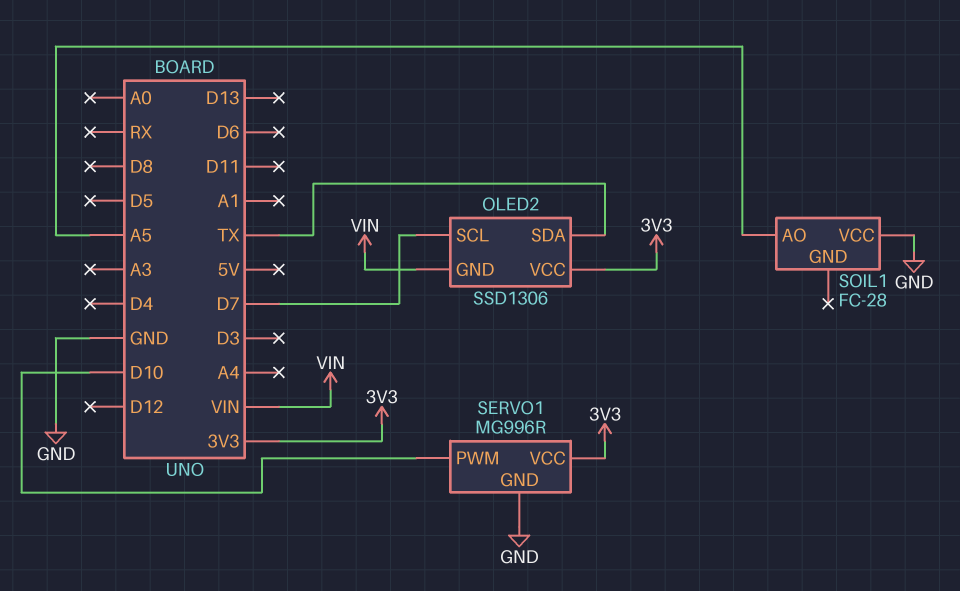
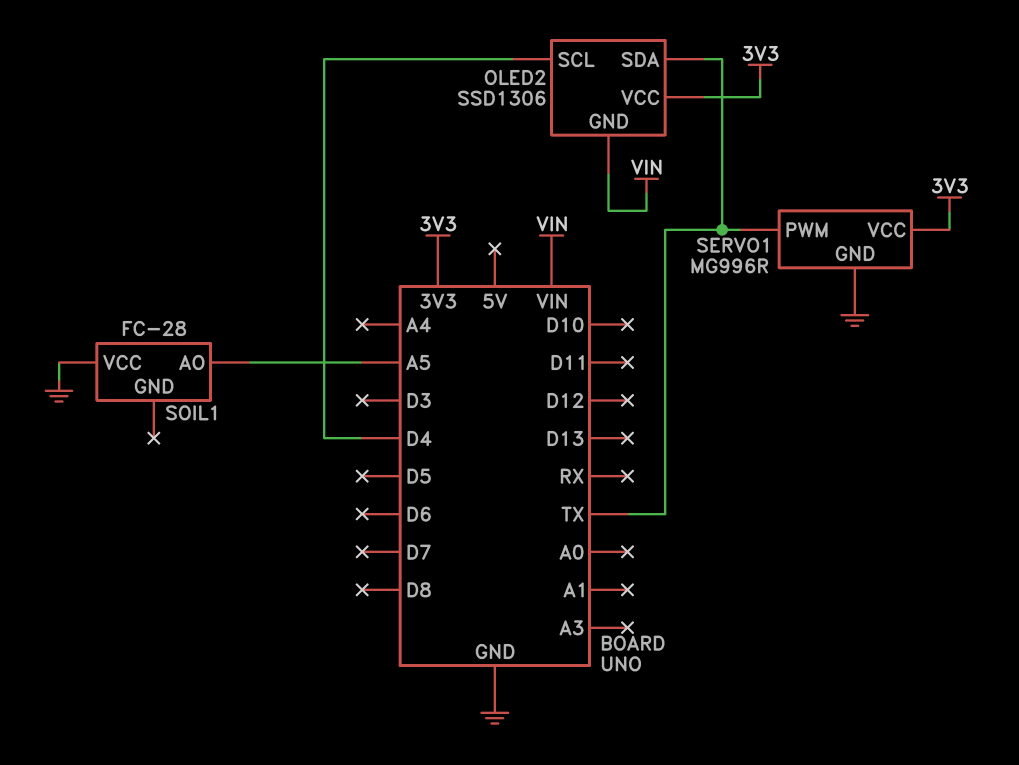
OLED2 pin SCL: D7 -> D4
SERVO1 pin PWM: D10 -> TX

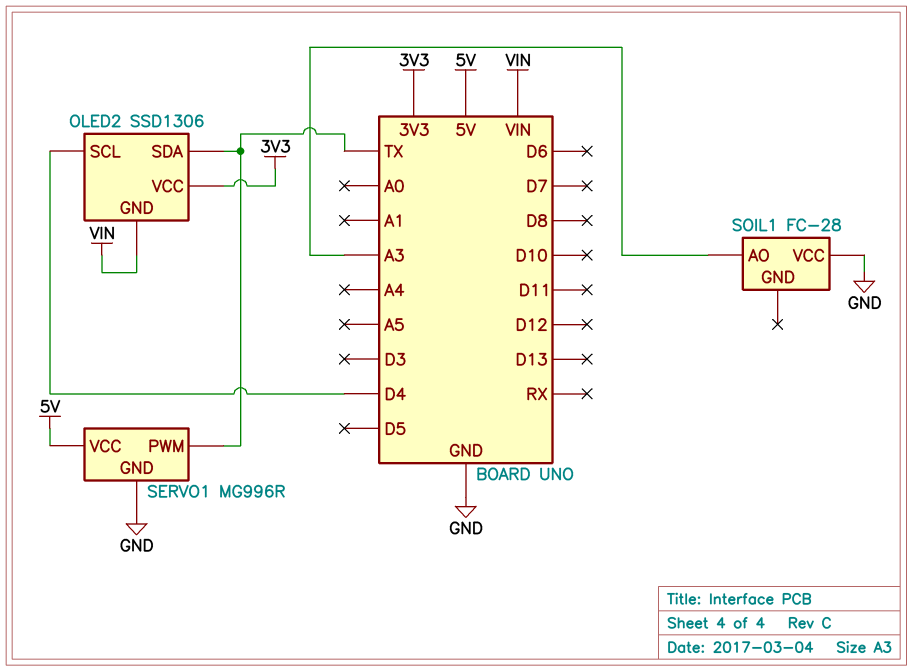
SERVO1 pin VCC: 3V3 -> 5V
SOIL1 pin AO: A5 -> A3

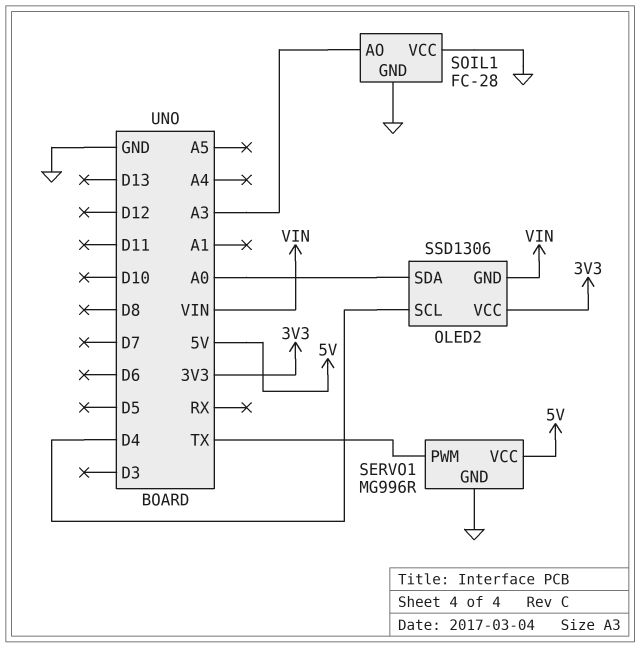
OLED2 pin SDA: TX -> A0
SOIL1 pin GND: none -> GND

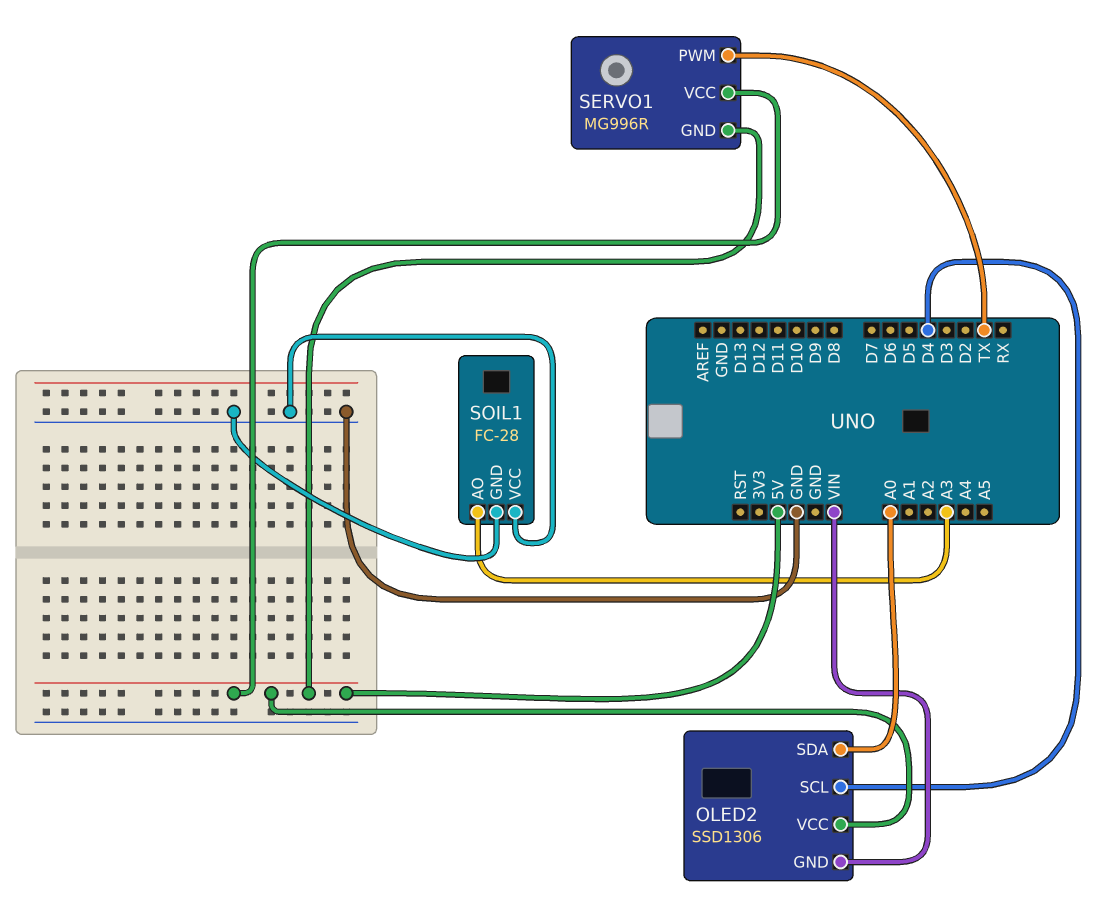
OLED2 pin VCC: 3V3 -> 5V
SERVO1 pin GND: GND -> 5V

